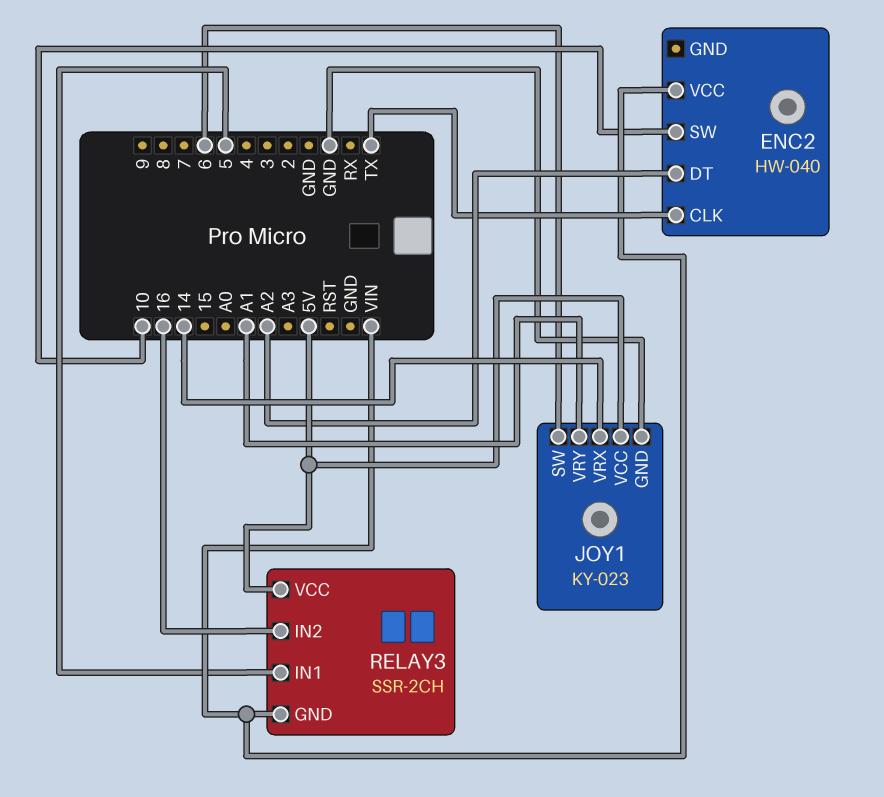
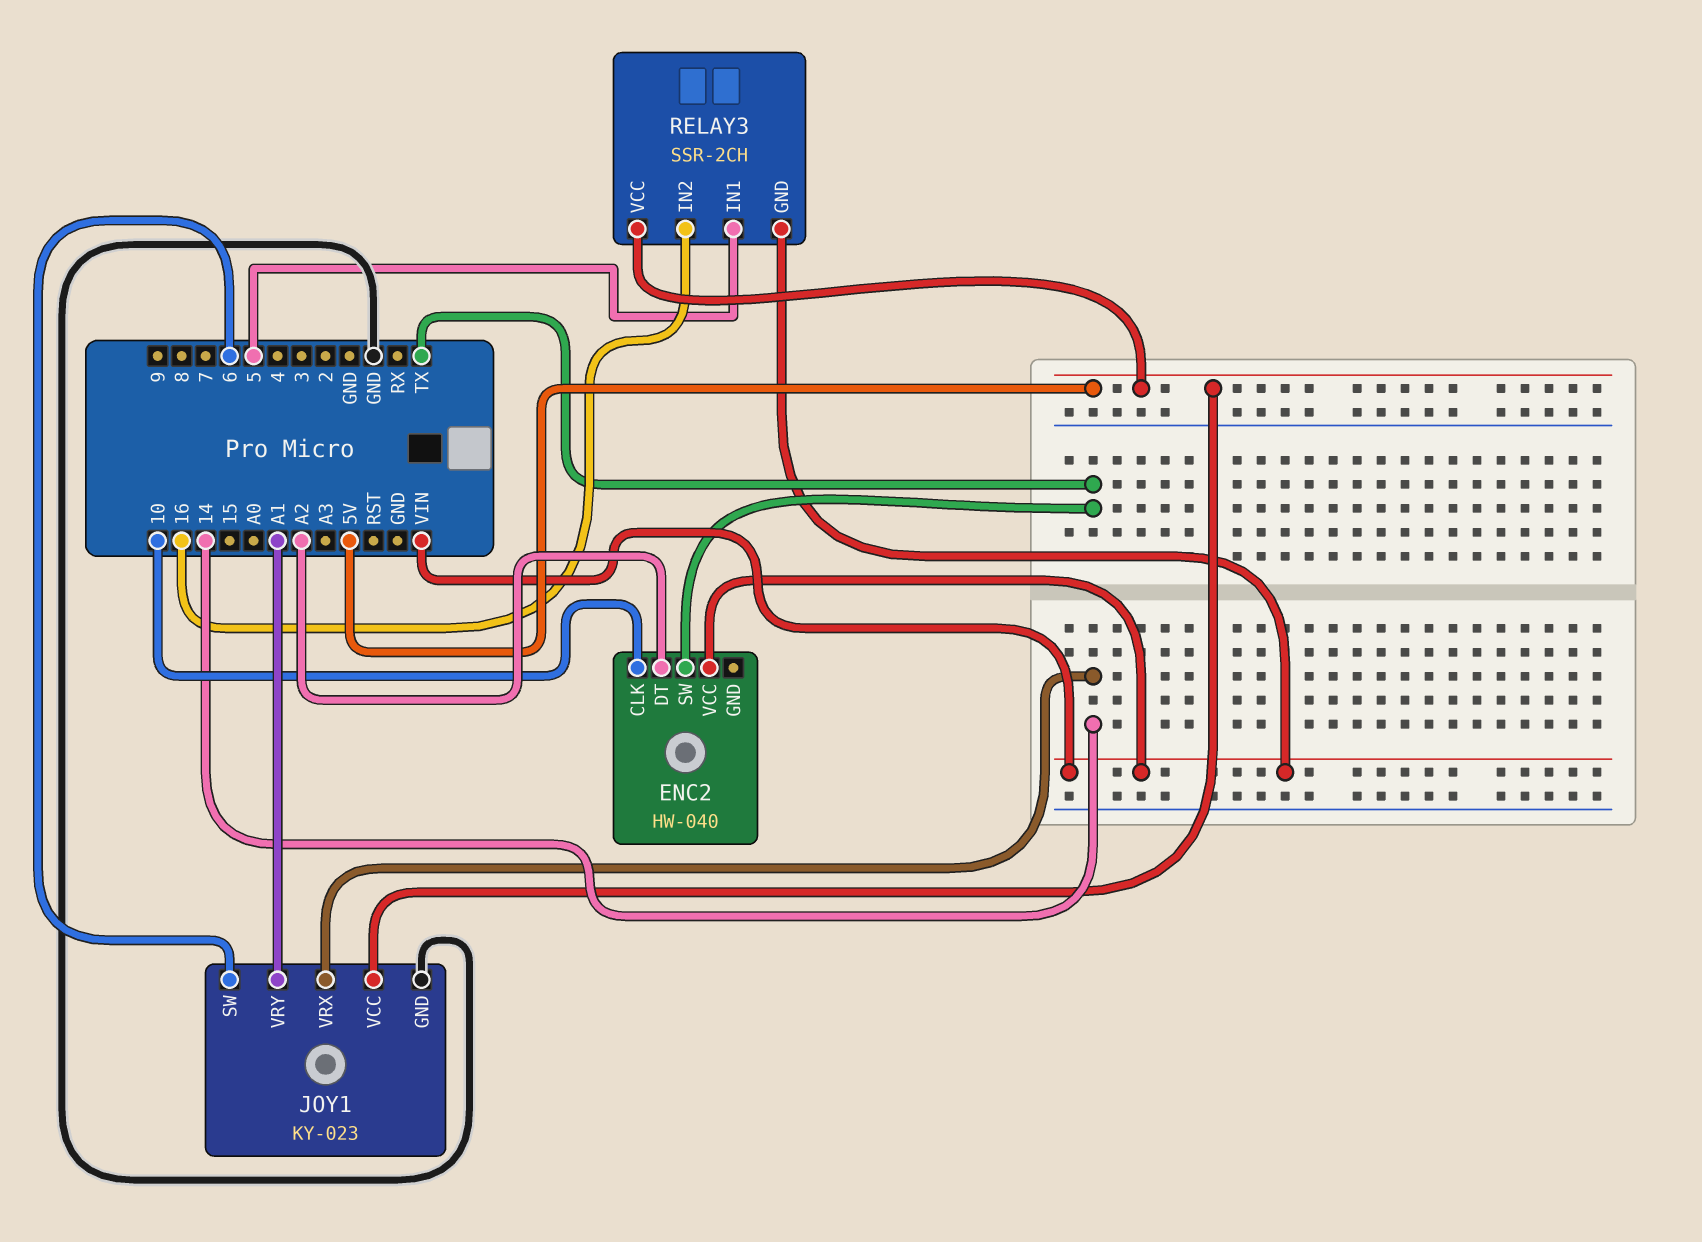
ENC2 pin CLK: TX -> 10
ENC2 pin SW: 10 -> TX

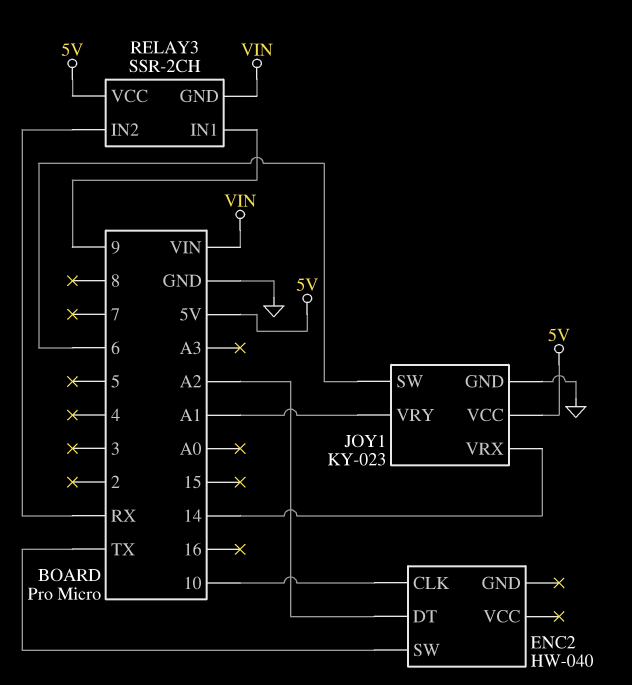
ENC2 pin VCC: VIN -> none
RELAY3 pin IN1: 5 -> 9
RELAY3 pin IN2: 16 -> RX

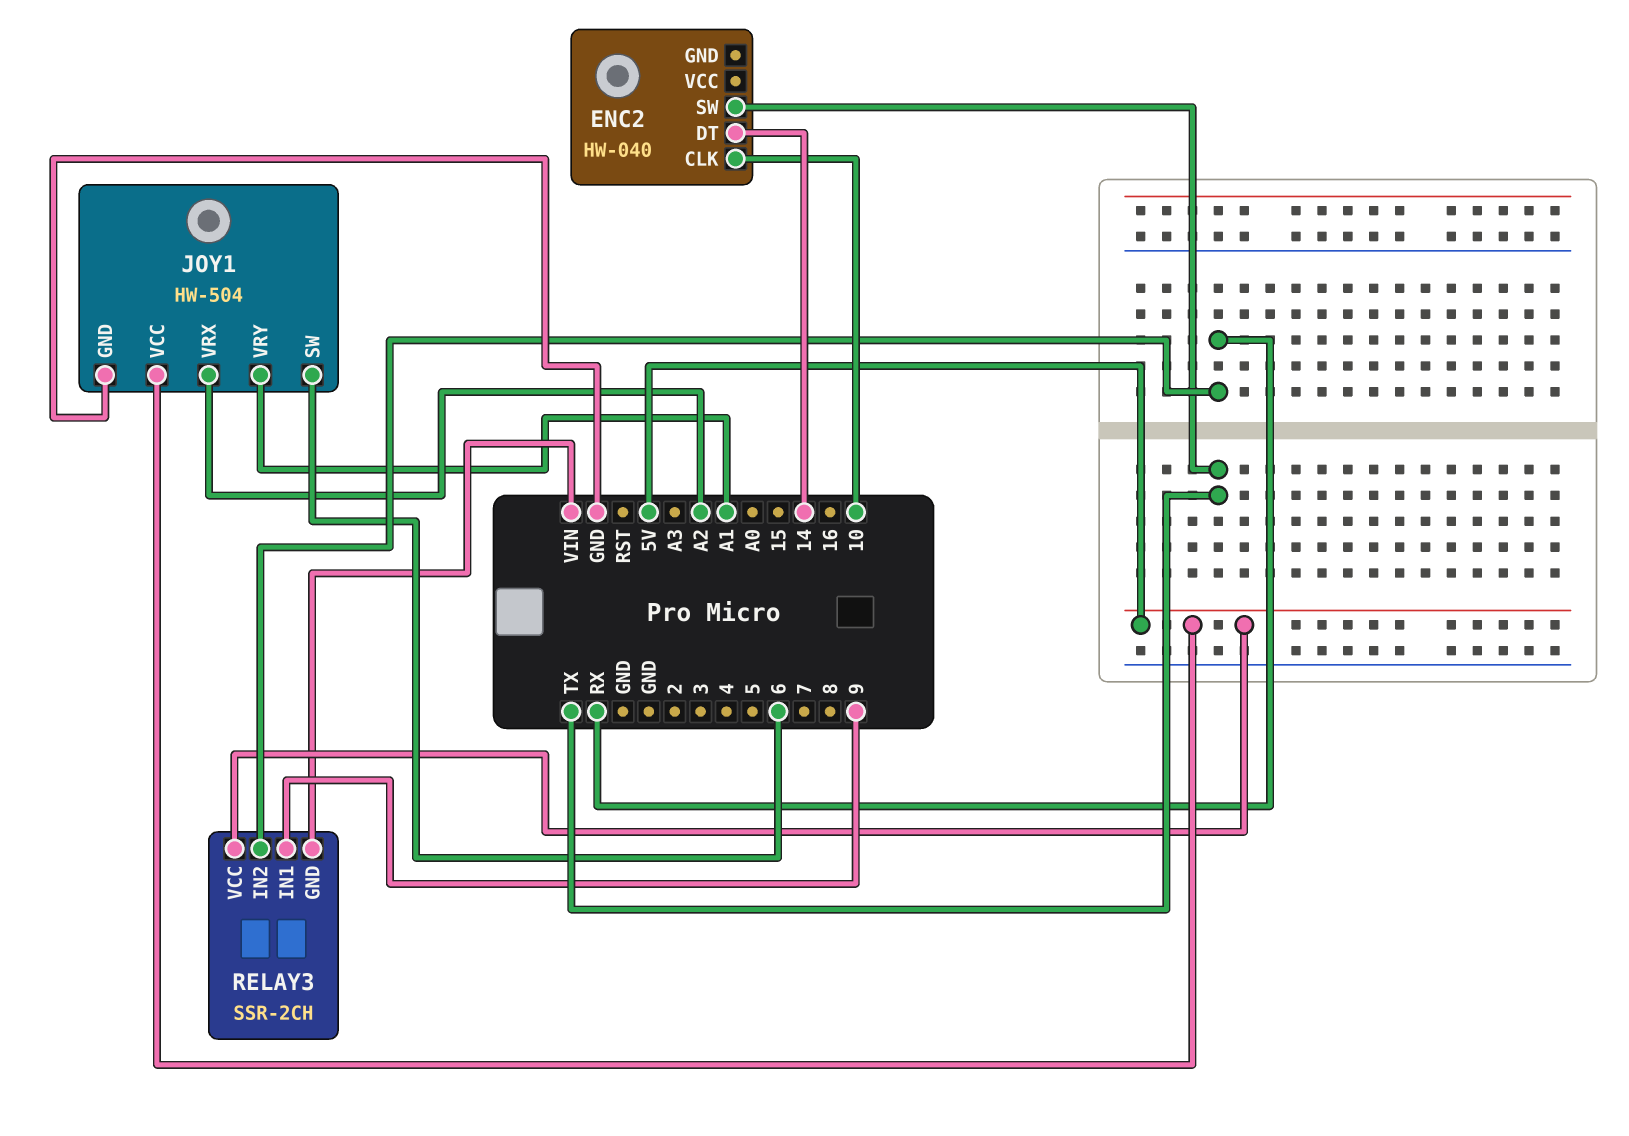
ENC2 pin DT: A2 -> 14
JOY1: KY-023 -> HW-504
JOY1 pin VRX: 14 -> A2

